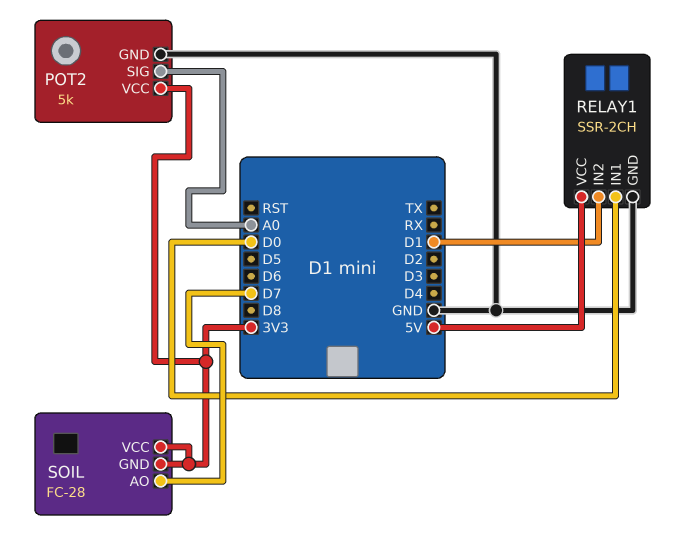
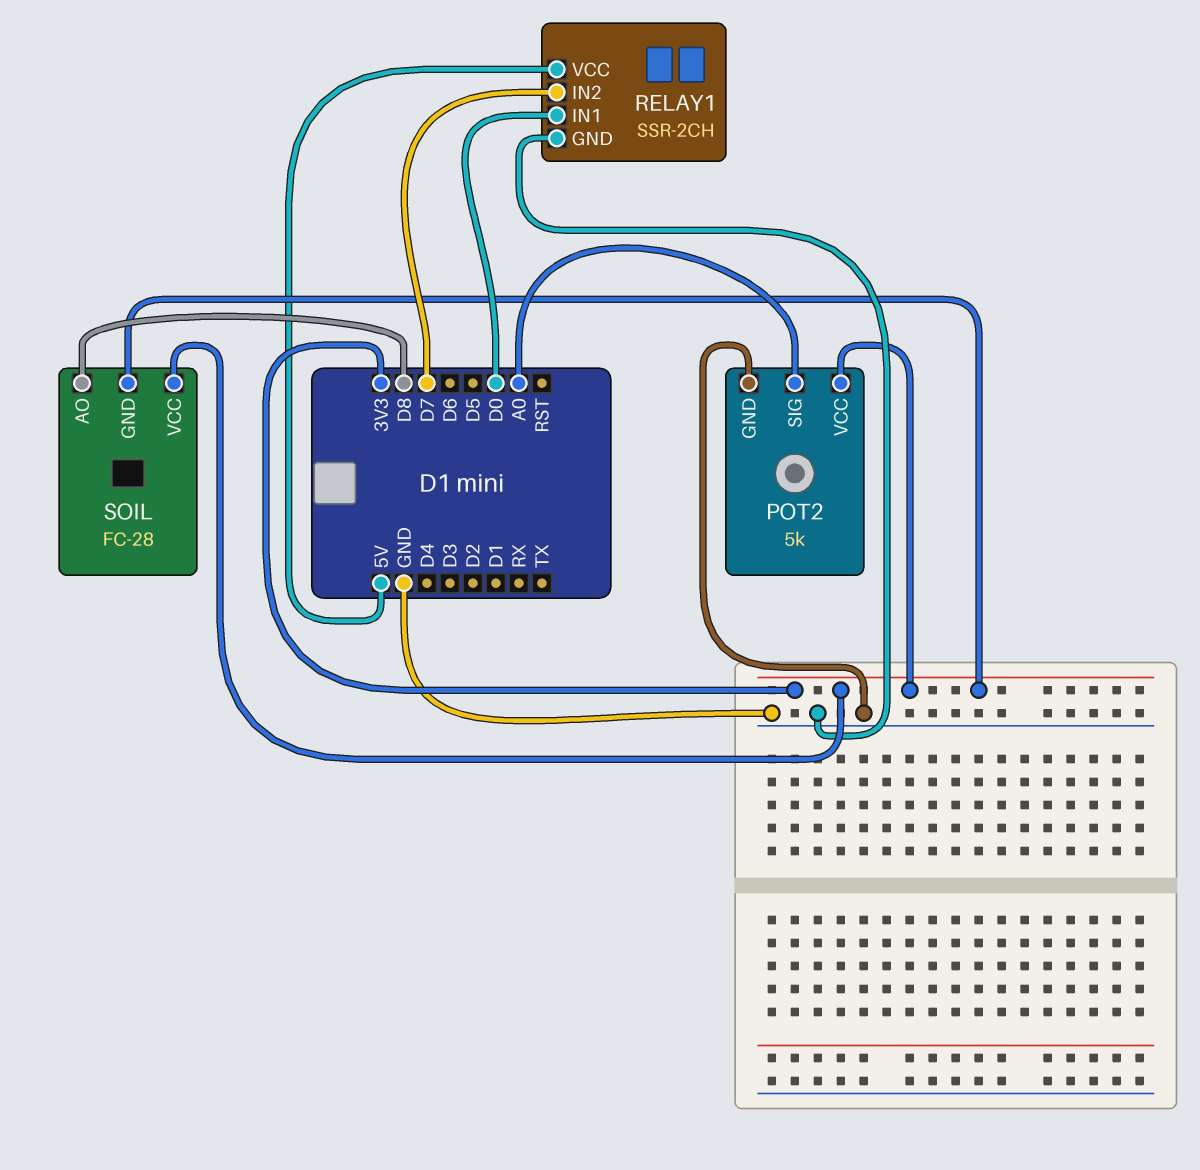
RELAY1 pin IN2: D1 -> D7
SOIL pin AO: D7 -> D8

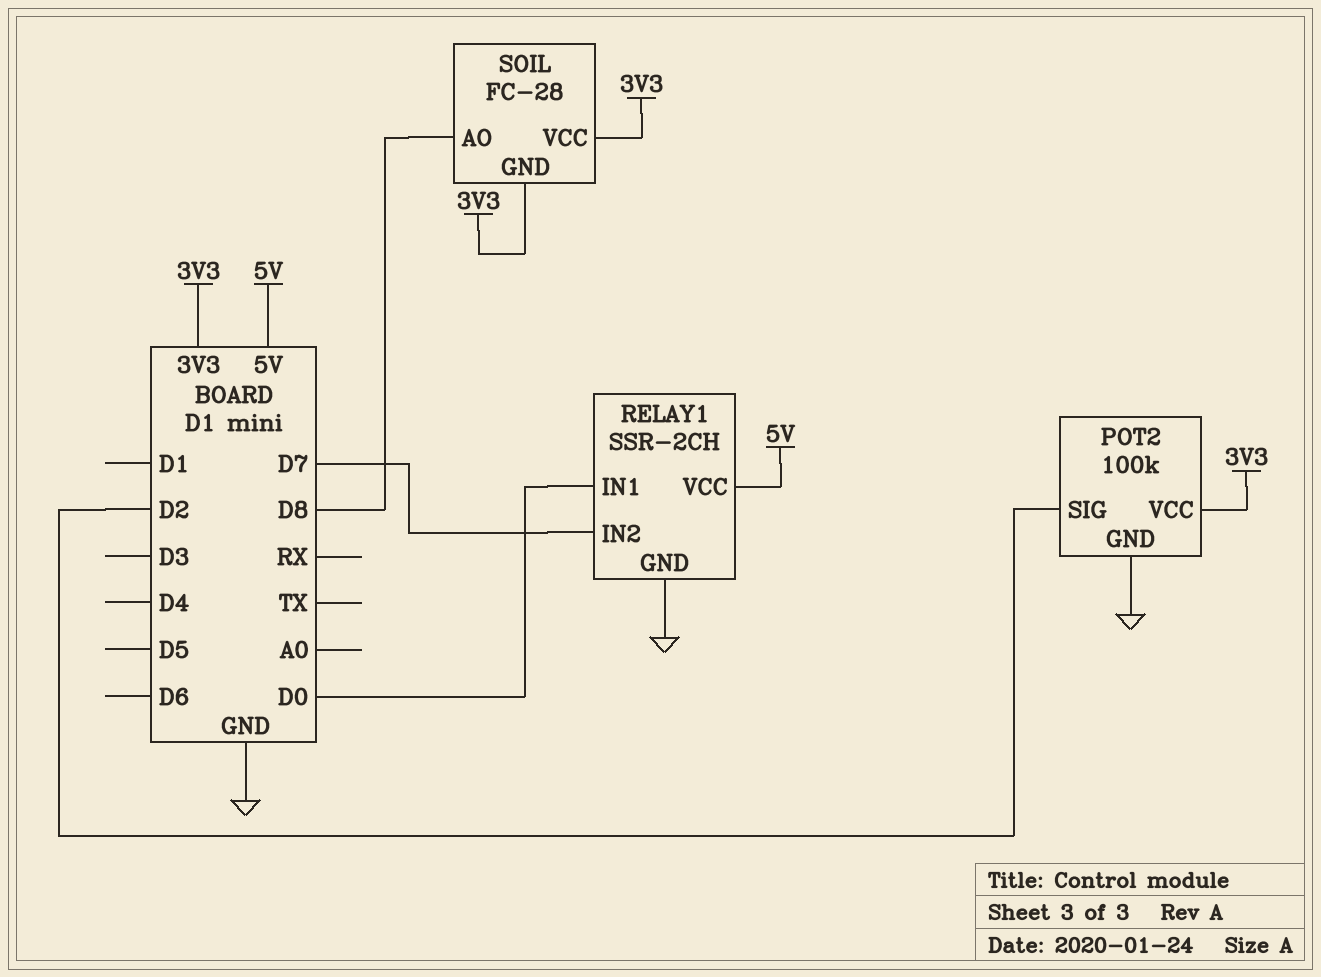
POT2: 5k -> 100k
POT2 pin SIG: A0 -> D2

